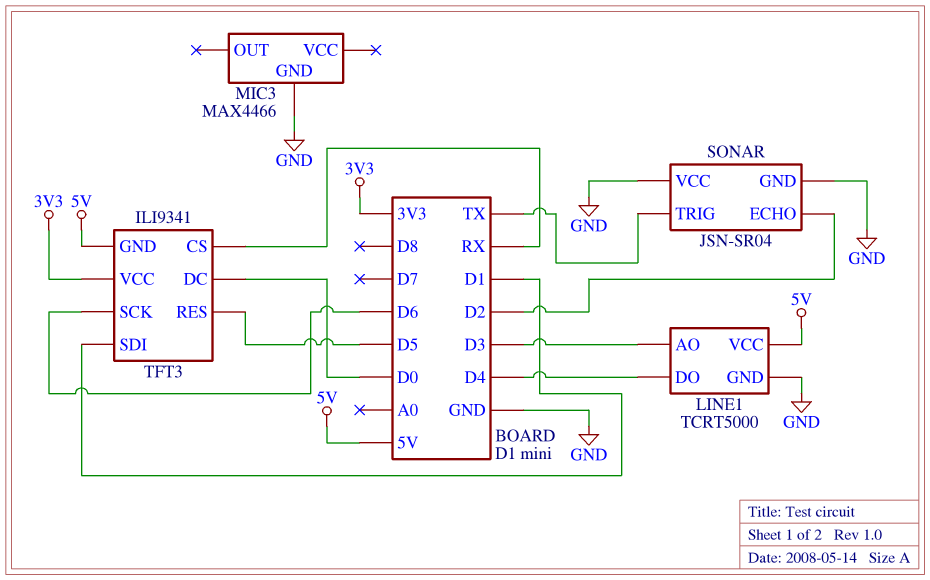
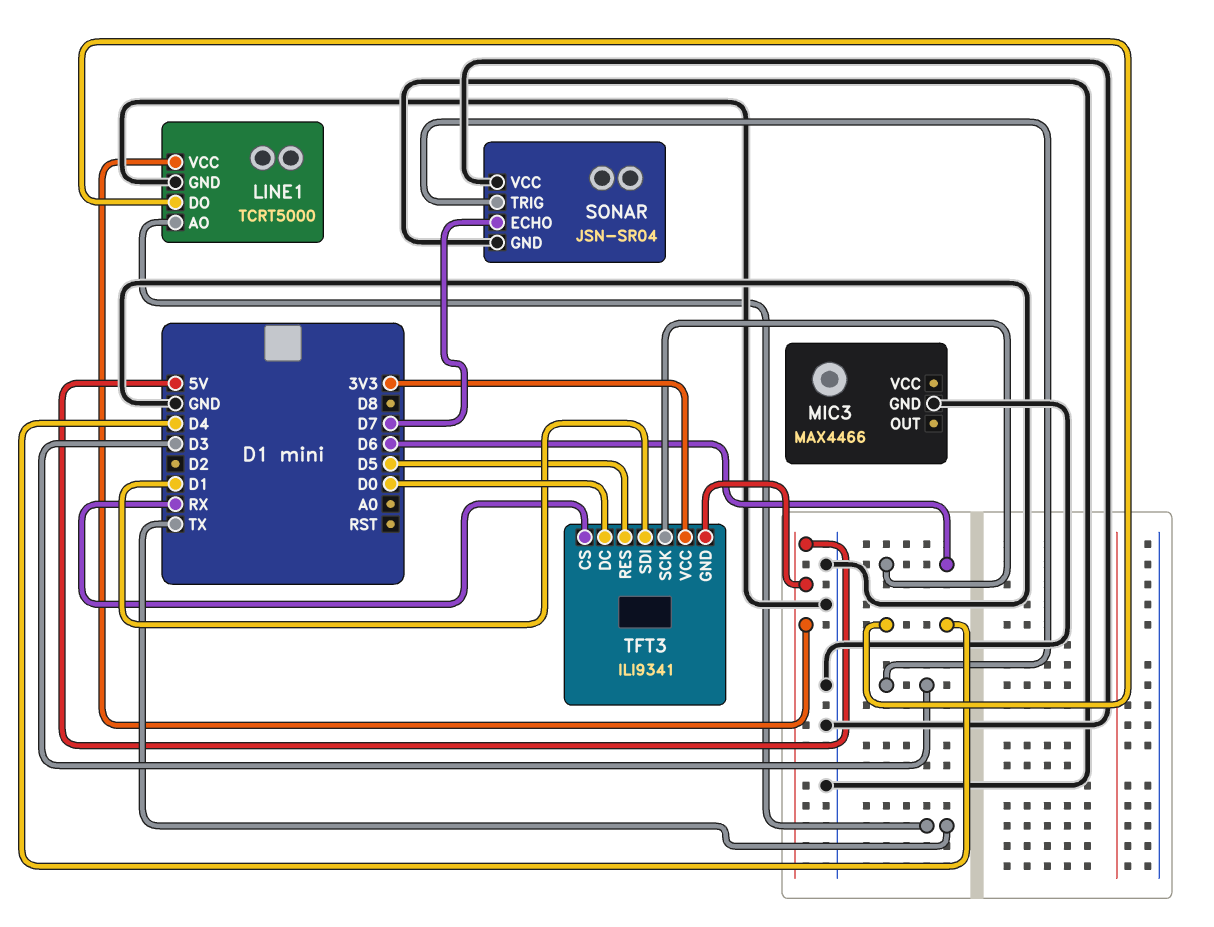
LINE1 pin AO: D3 -> TX
SONAR pin ECHO: D2 -> D7
SONAR pin TRIG: TX -> D3

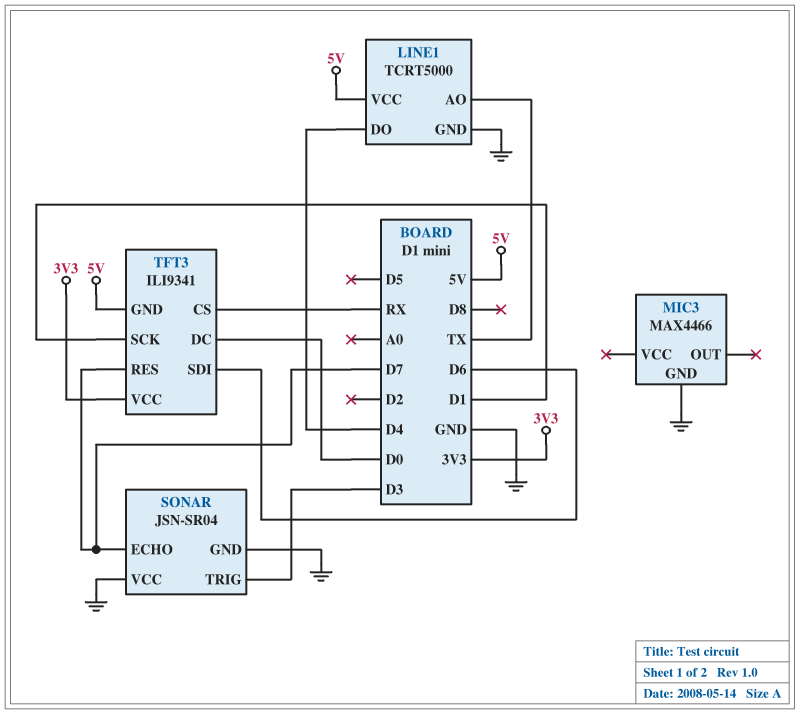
TFT3 pin RES: D5 -> D7
TFT3 pin SCK: D6 -> D1
TFT3 pin SDI: D1 -> D6

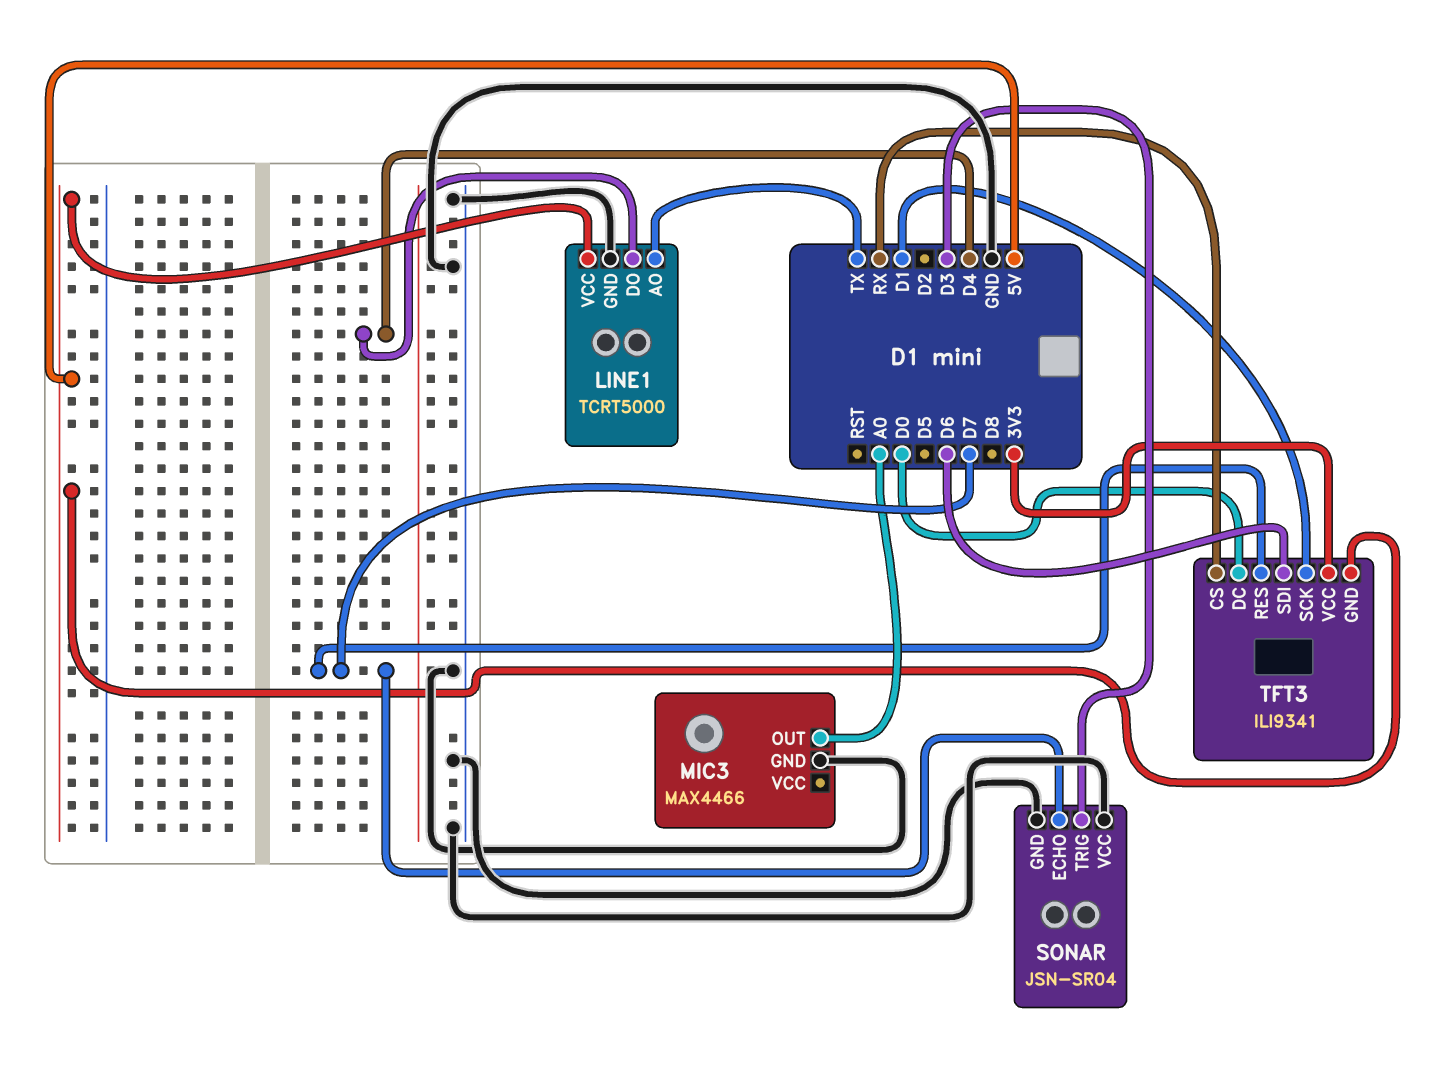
MIC3 pin OUT: none -> A0

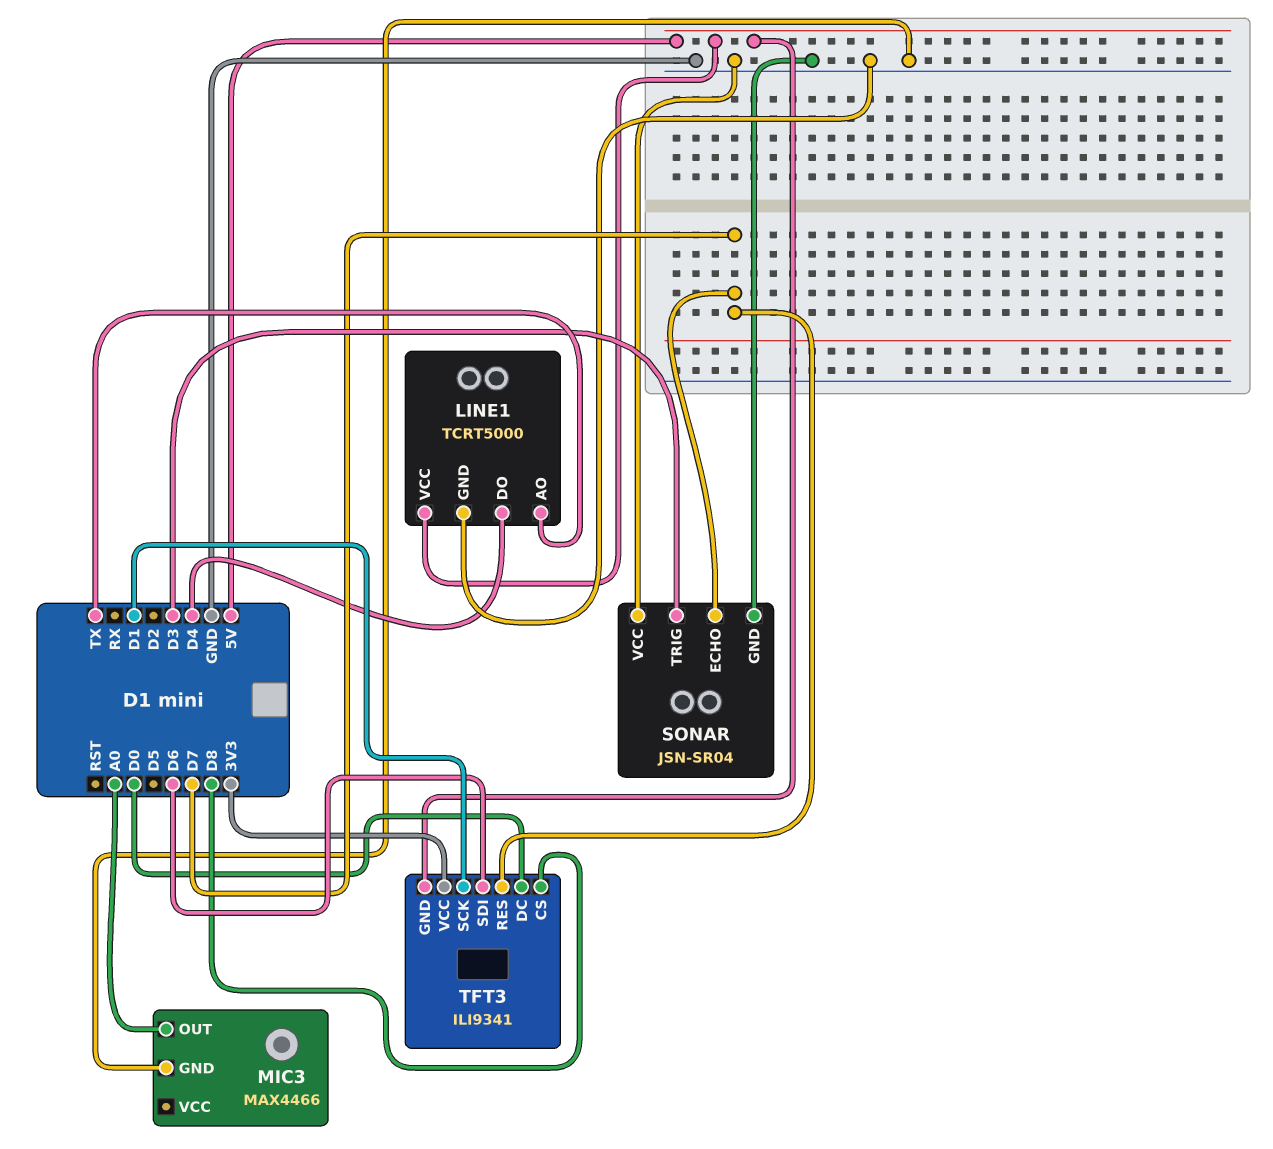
TFT3 pin CS: RX -> D8

